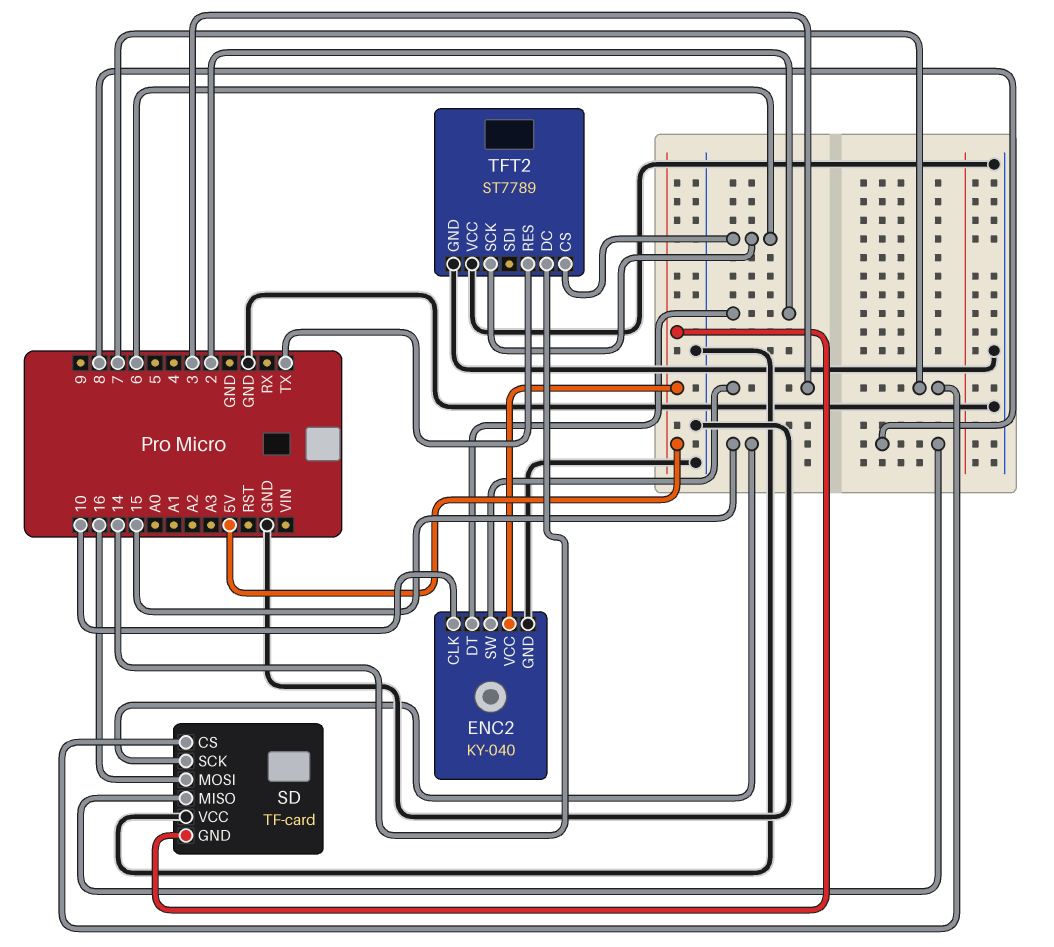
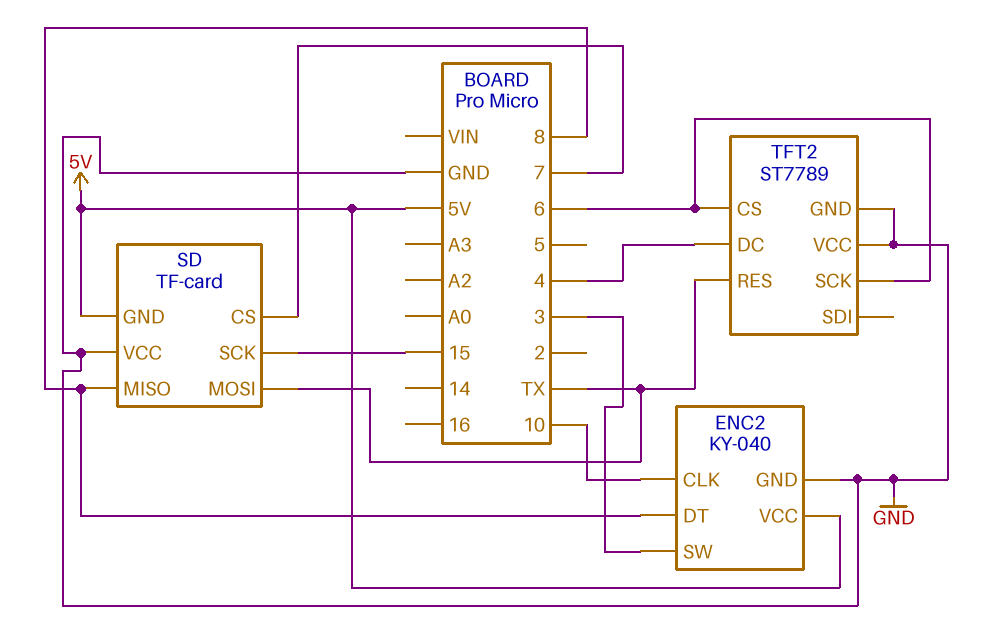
ENC2 pin DT: 2 -> 8
SD pin MOSI: 16 -> TX
TFT2 pin DC: 14 -> 4

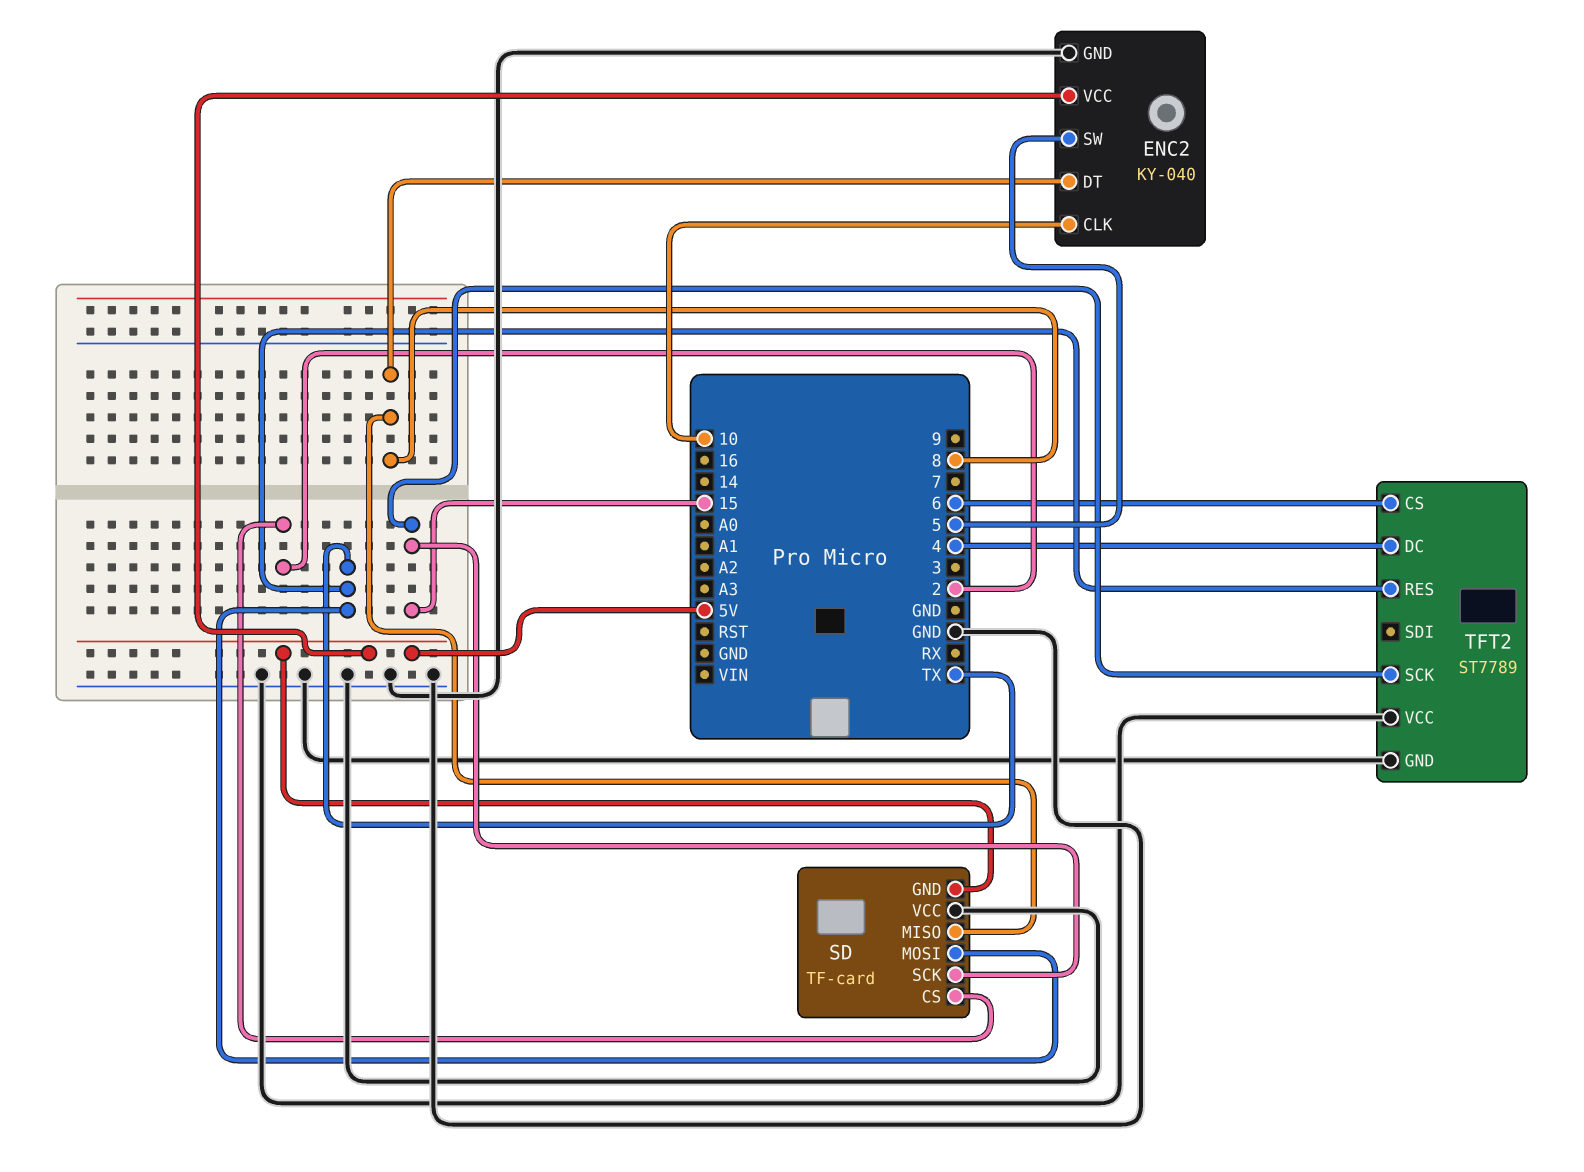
ENC2 pin SW: 3 -> 5
SD pin CS: 7 -> 2
TFT2 pin SCK: 6 -> 15

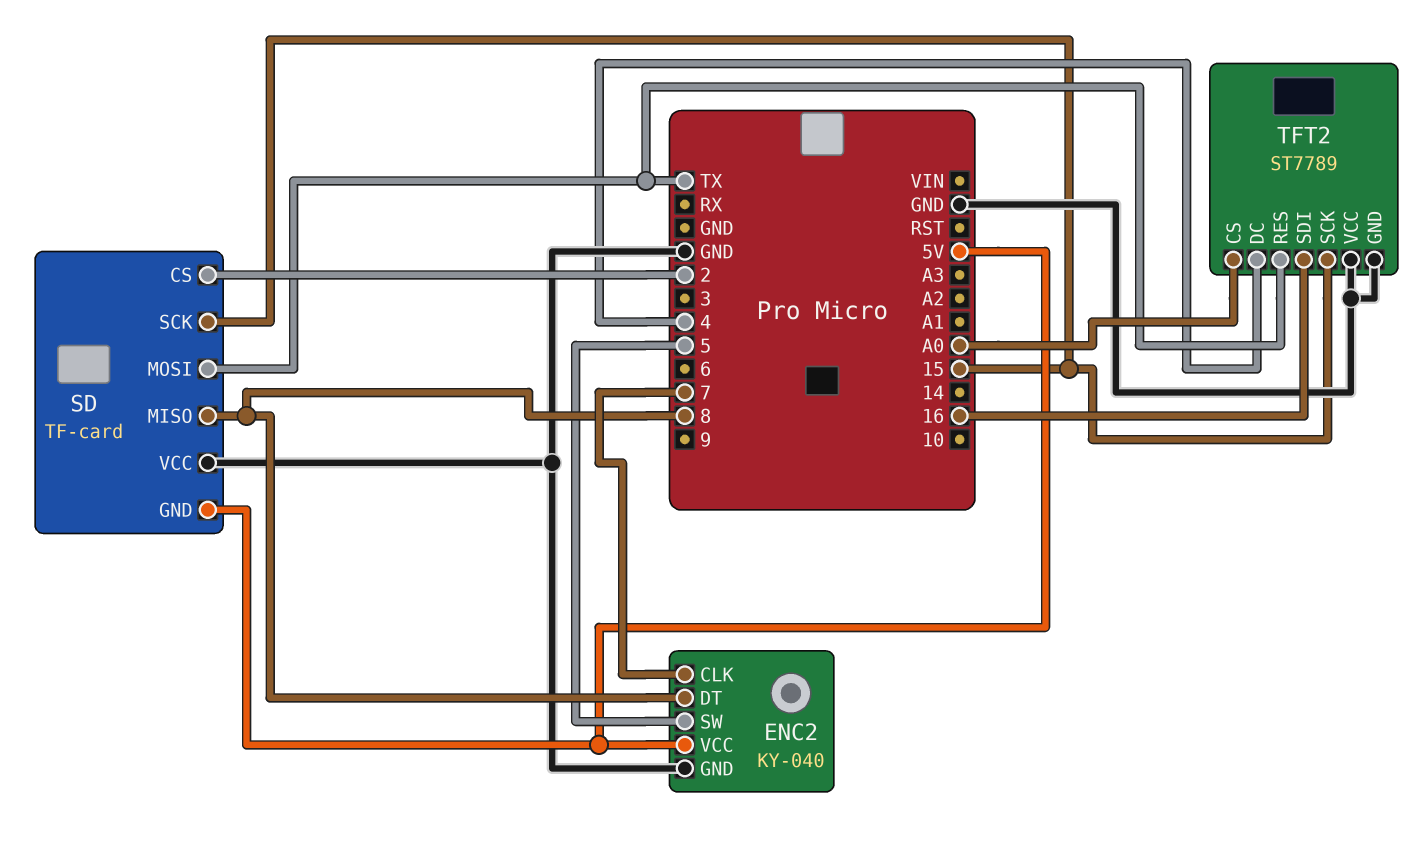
ENC2 pin CLK: 10 -> 7
TFT2 pin CS: 6 -> A0
TFT2 pin SDI: none -> 16

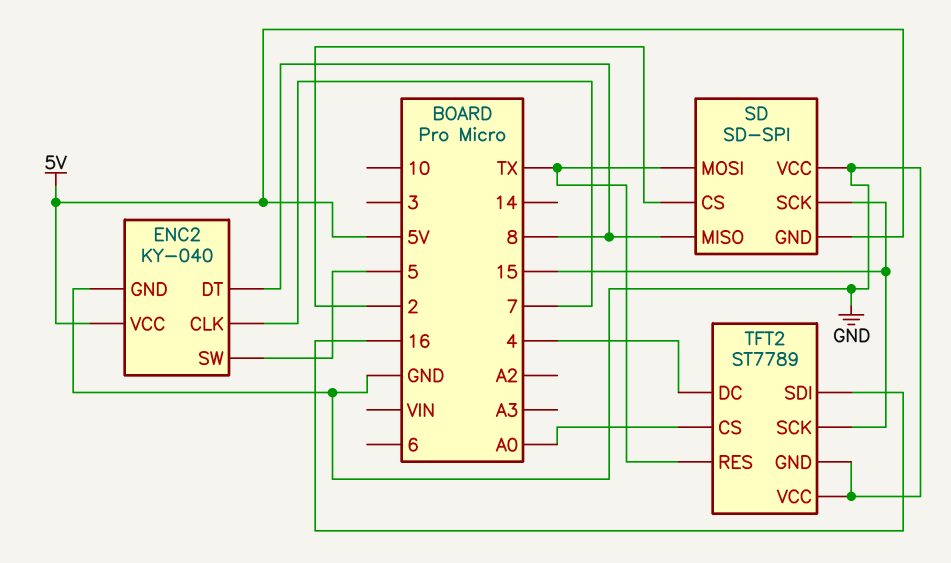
SD: TF-card -> SD-SPI

